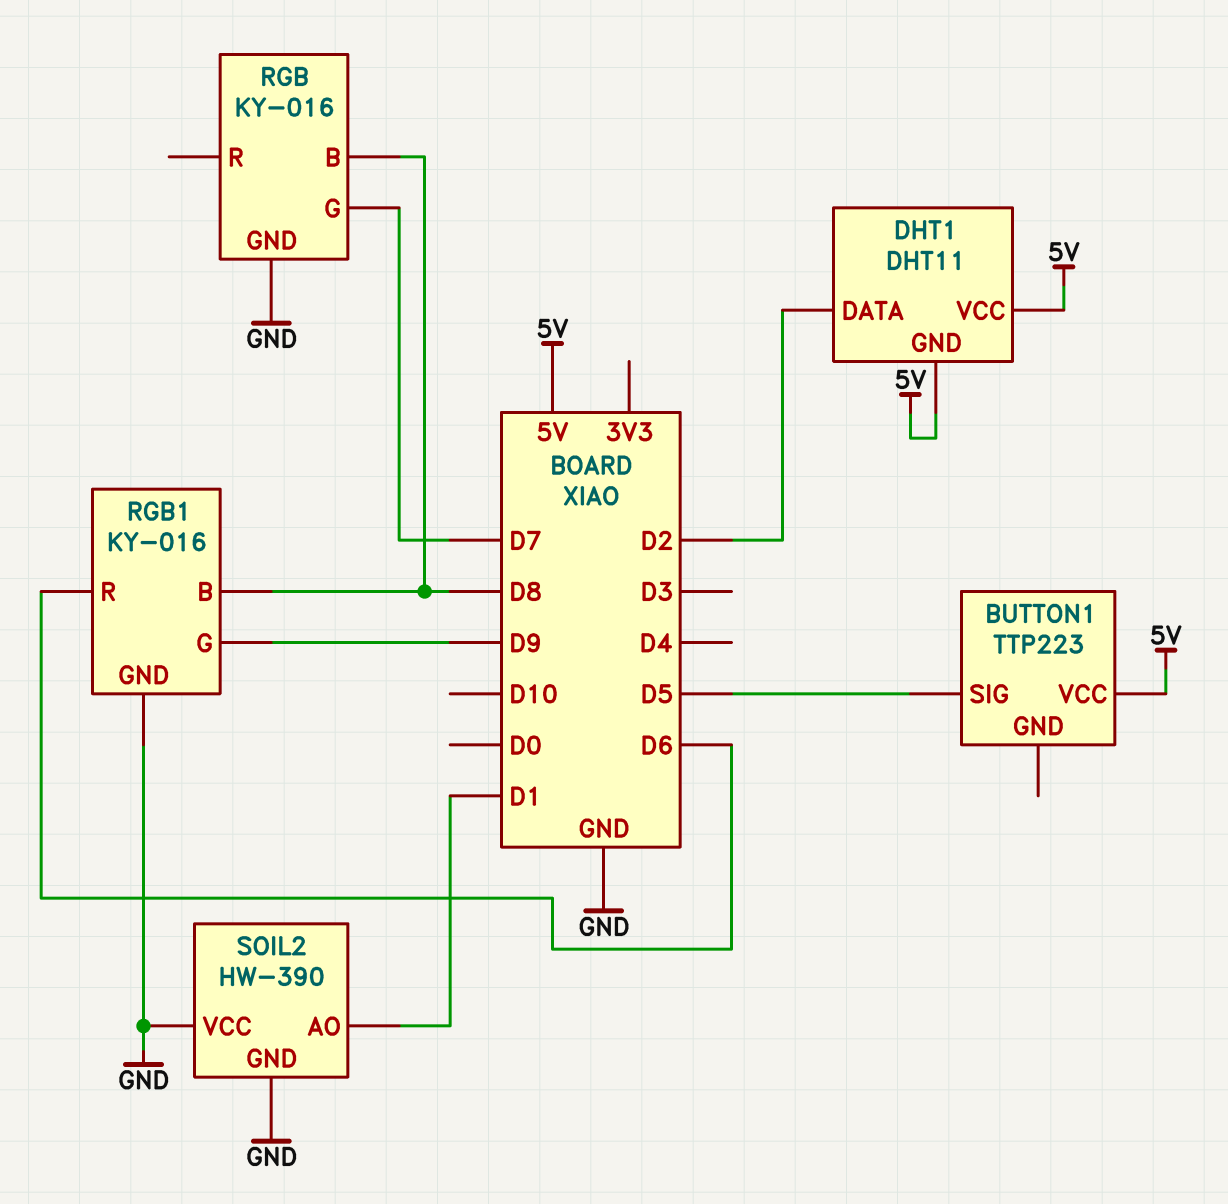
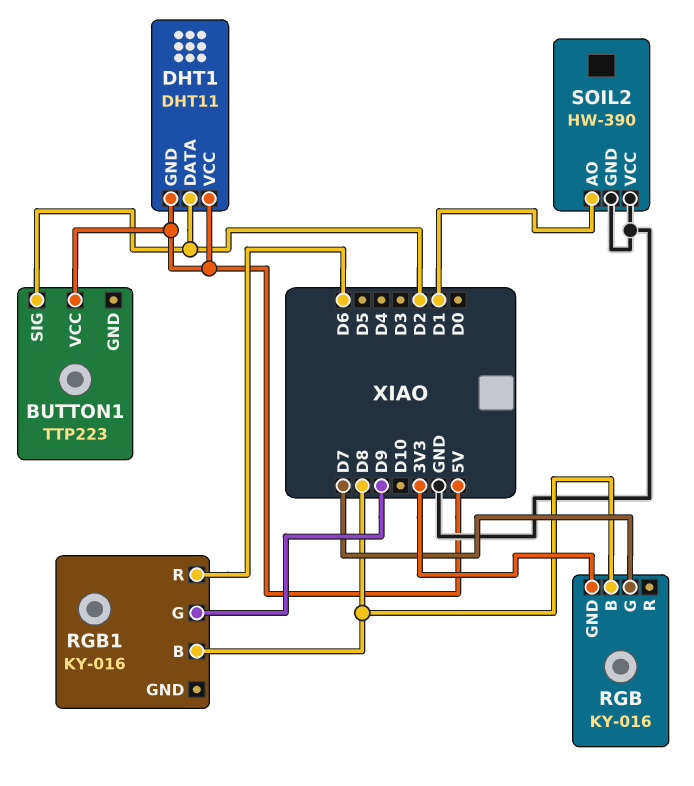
BUTTON1 pin SIG: D5 -> D2
RGB pin GND: GND -> 3V3
RGB1 pin GND: GND -> none

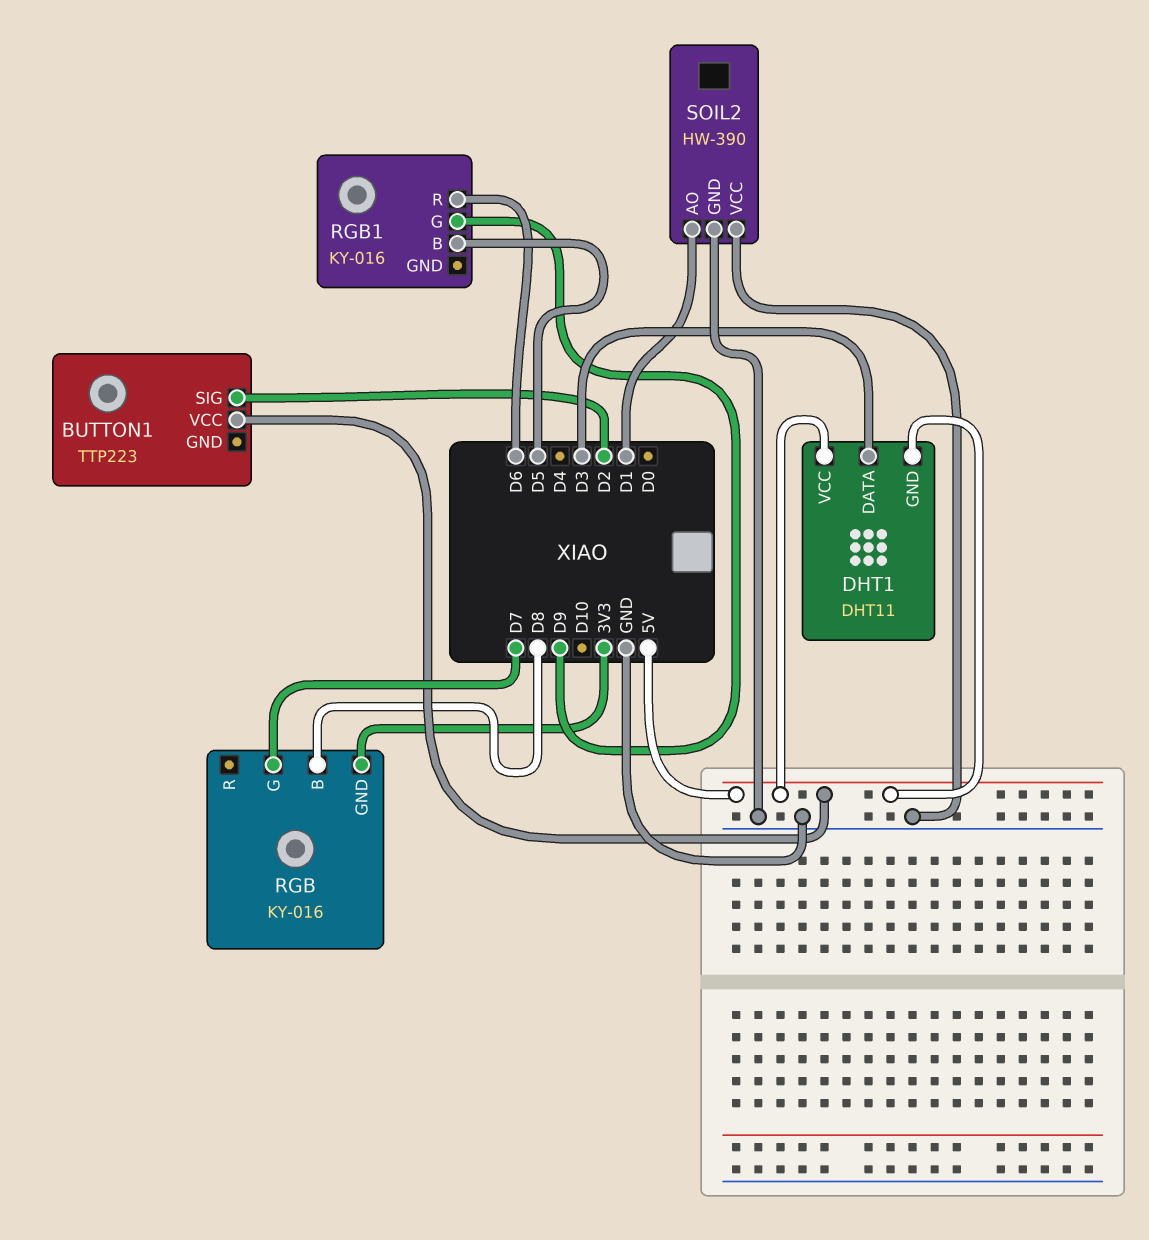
DHT1 pin DATA: D2 -> D3
RGB1 pin B: D8 -> D5

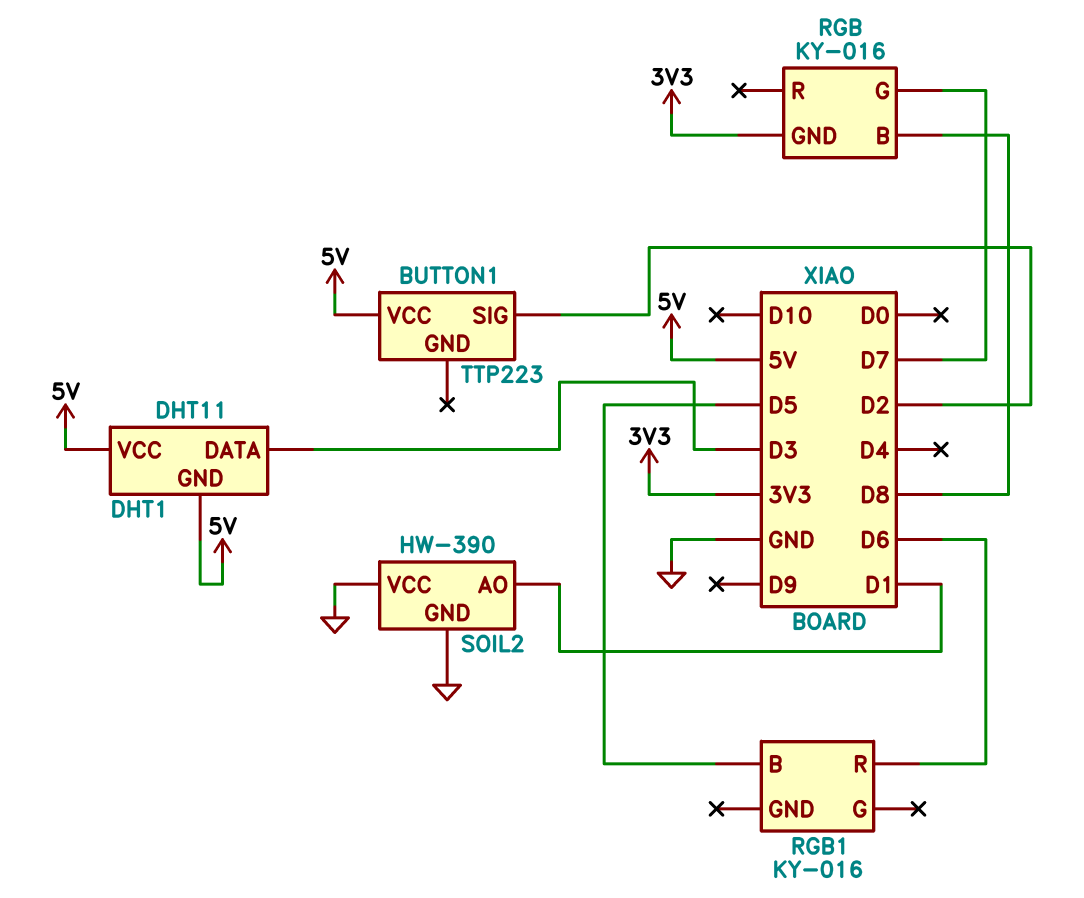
RGB1 pin G: D9 -> none

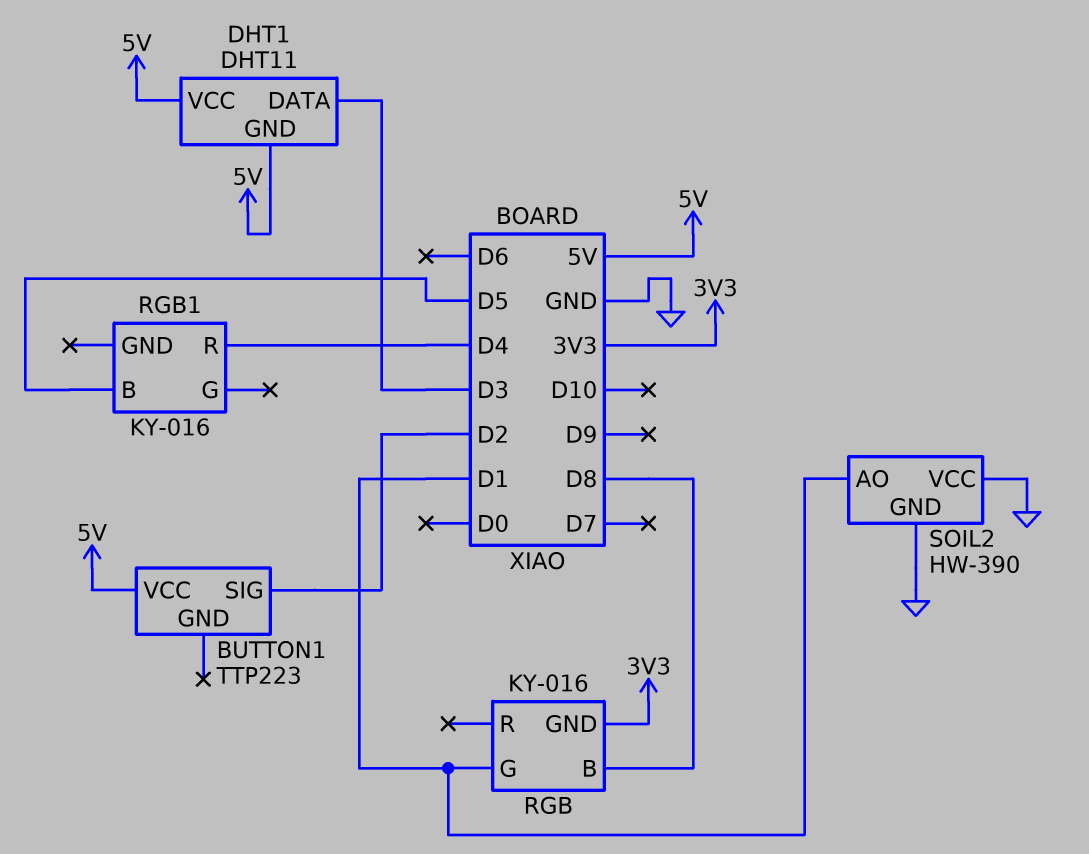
RGB pin G: D7 -> D1
RGB1 pin R: D6 -> D4

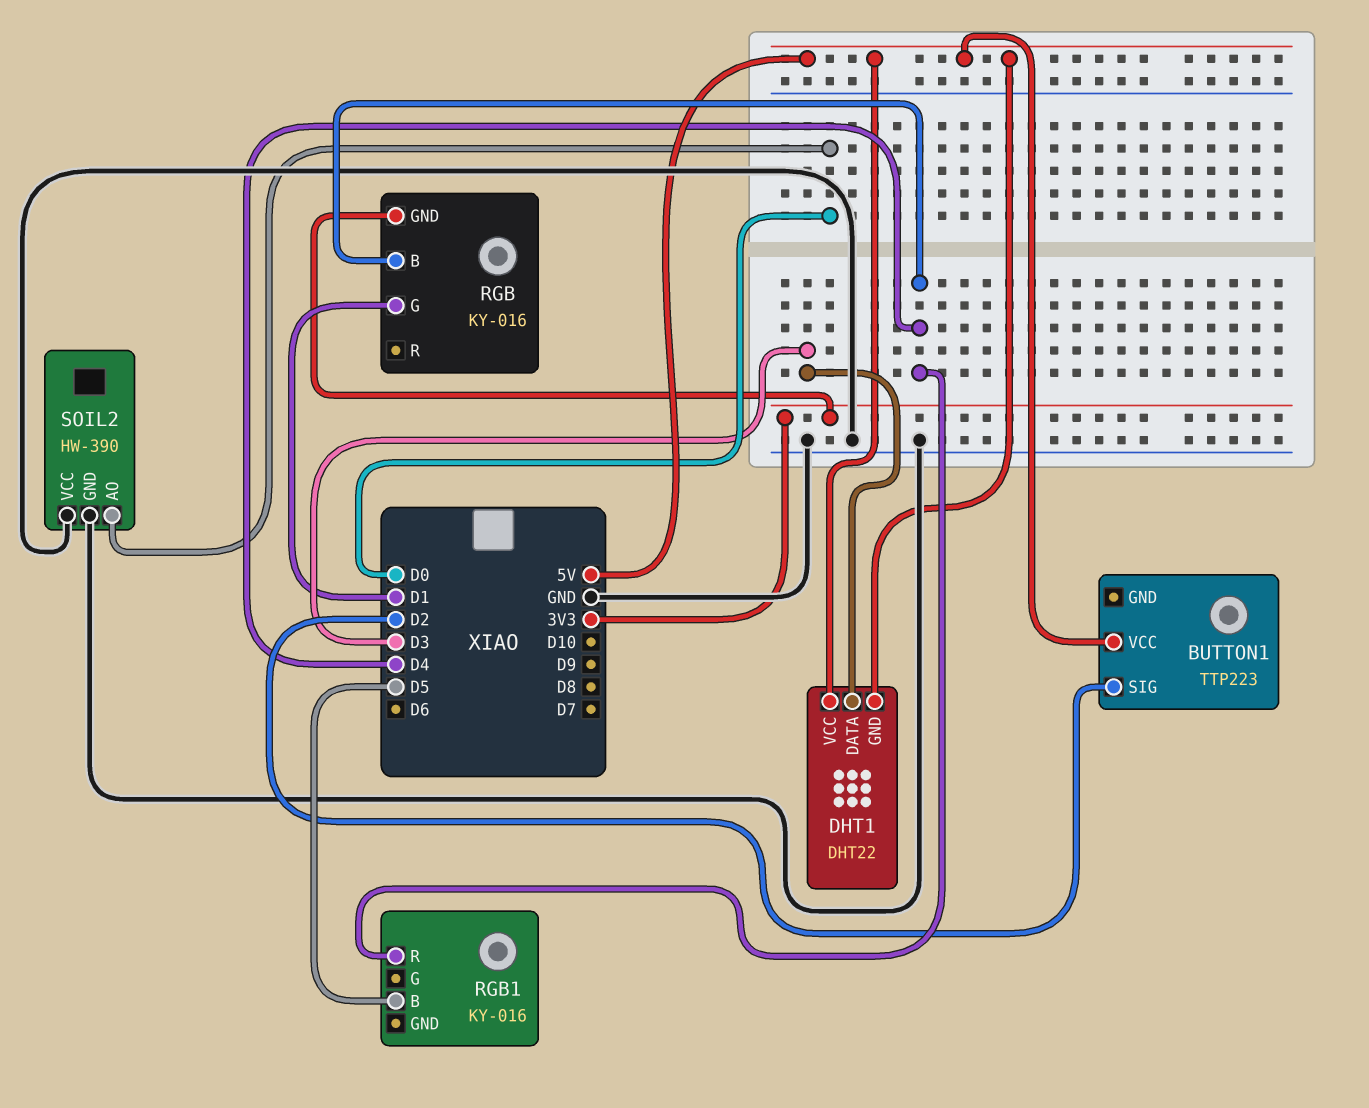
DHT1: DHT11 -> DHT22
RGB pin B: D8 -> D4
SOIL2 pin AO: D1 -> D0

